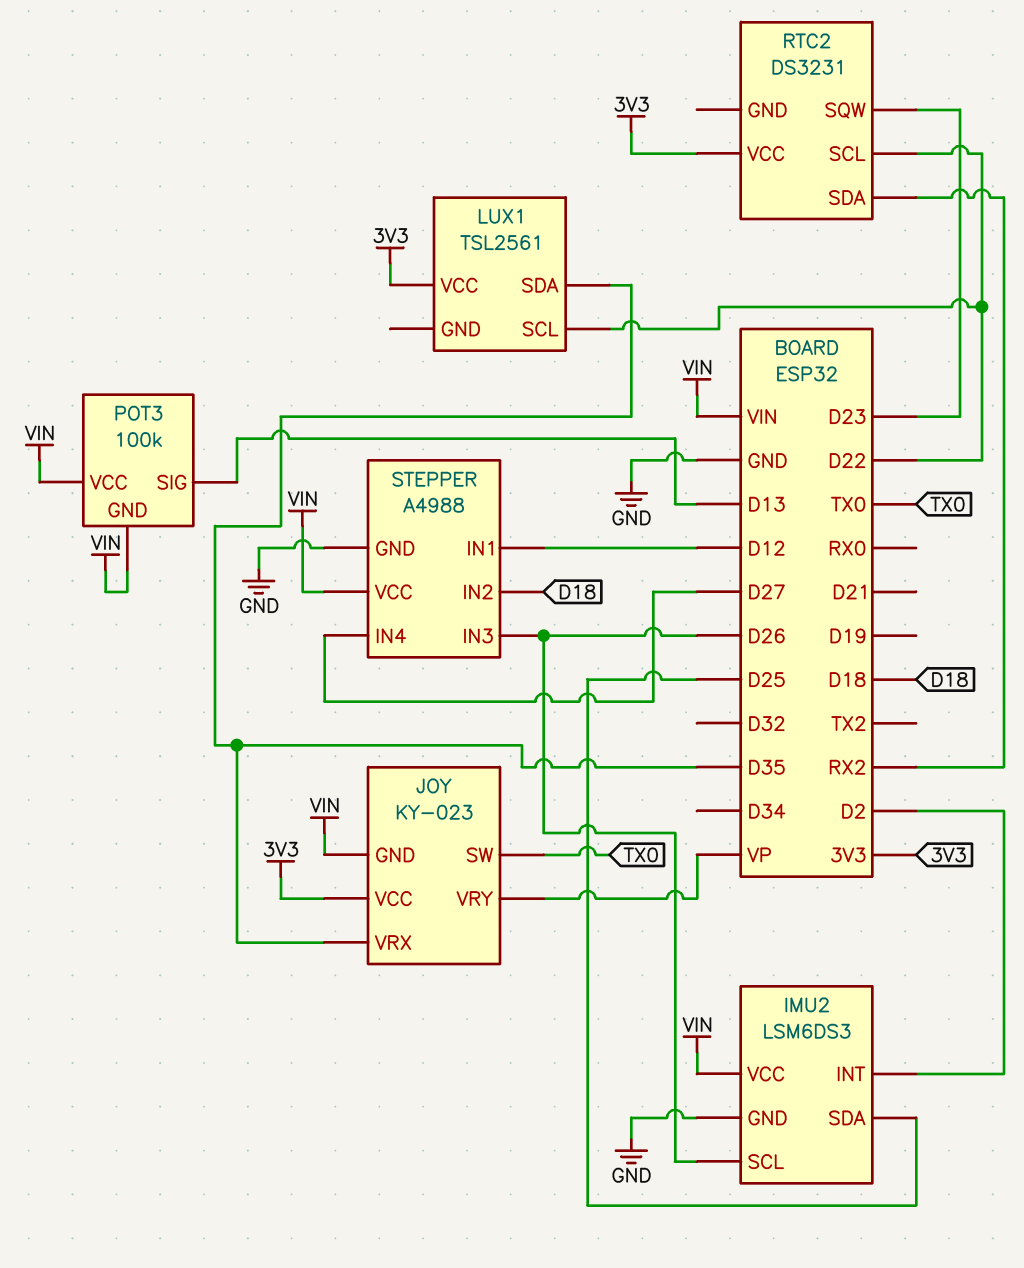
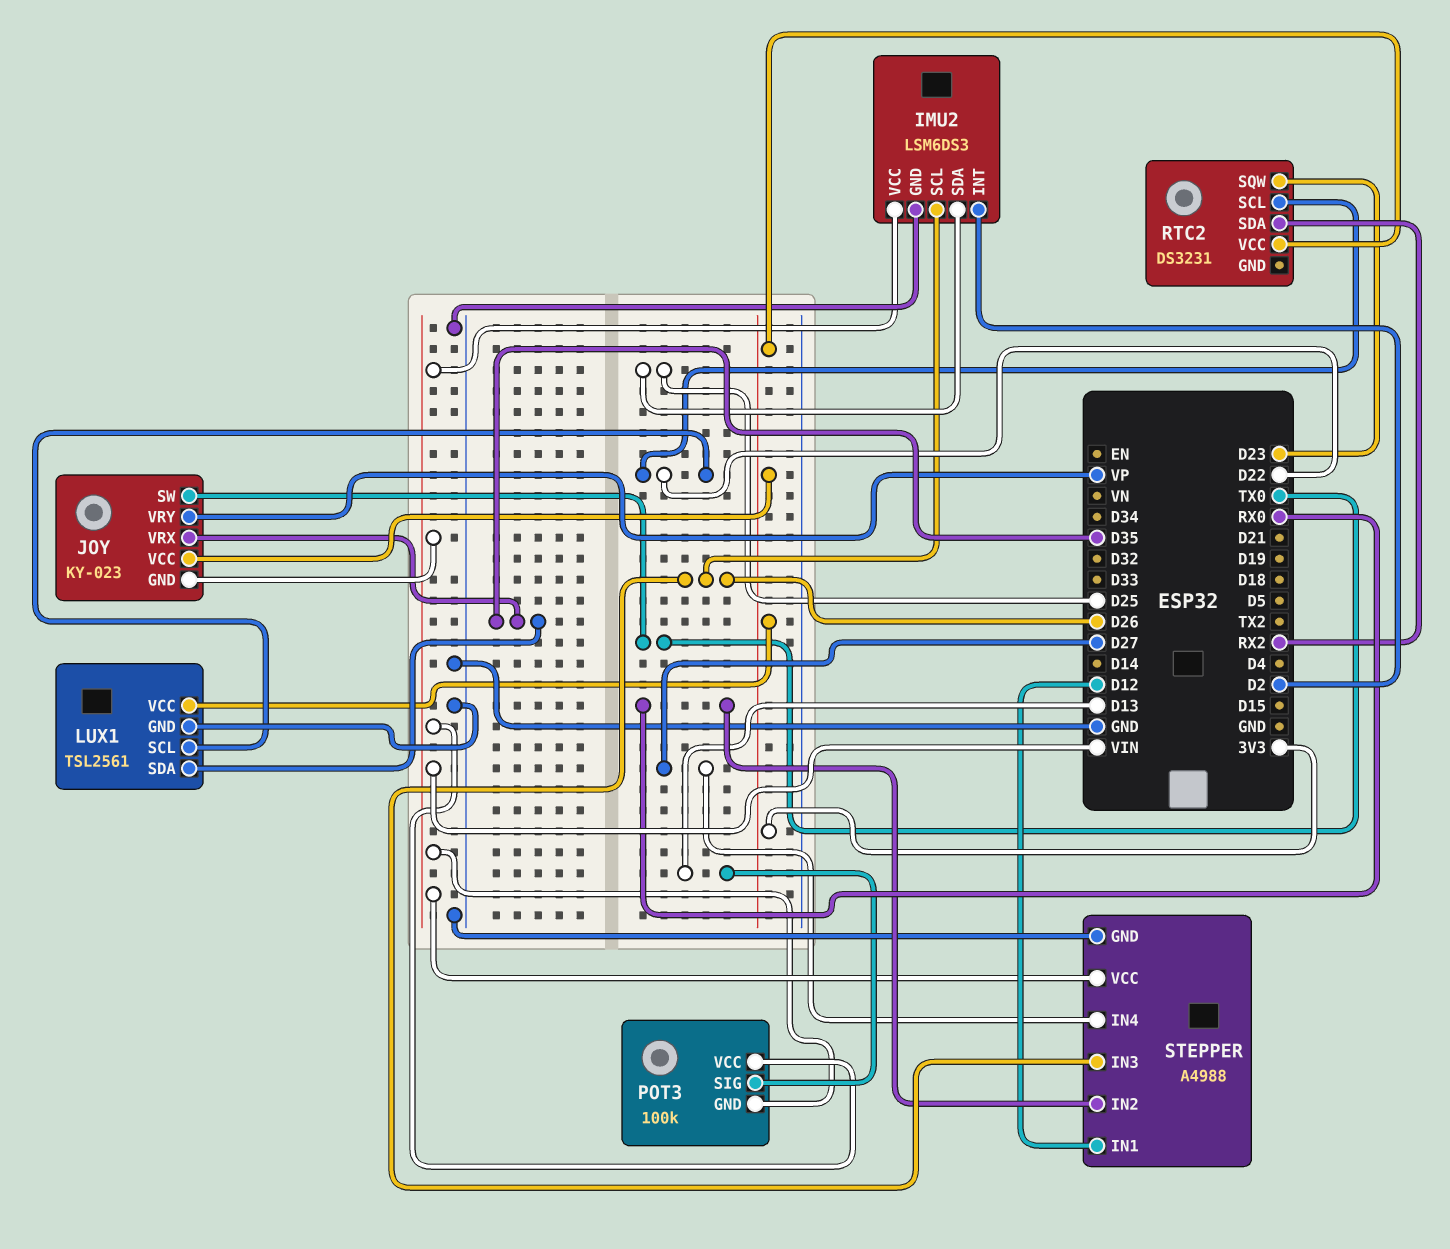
LUX1 pin GND: none -> GND
STEPPER pin IN2: D18 -> RX0

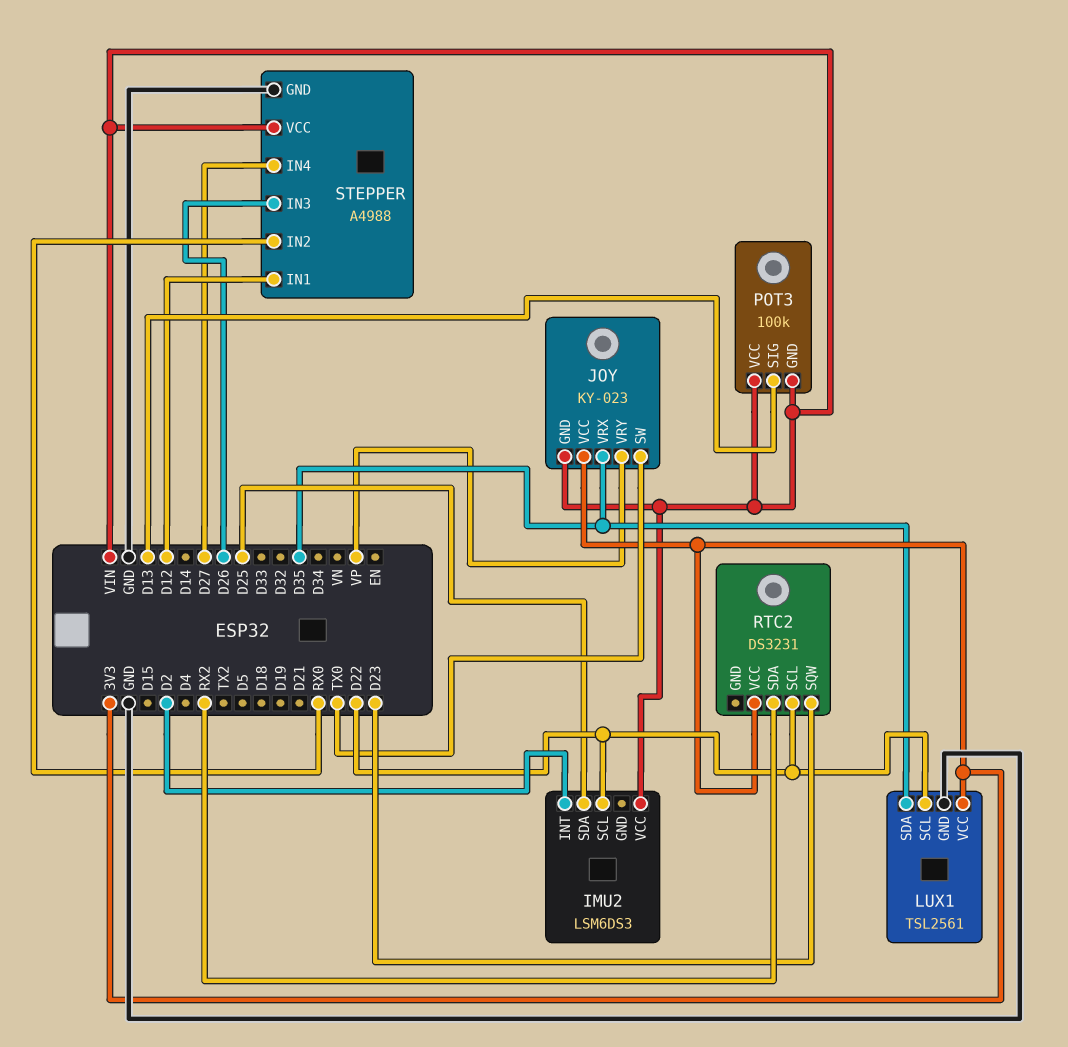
IMU2 pin GND: GND -> none
IMU2 pin SCL: D26 -> D22

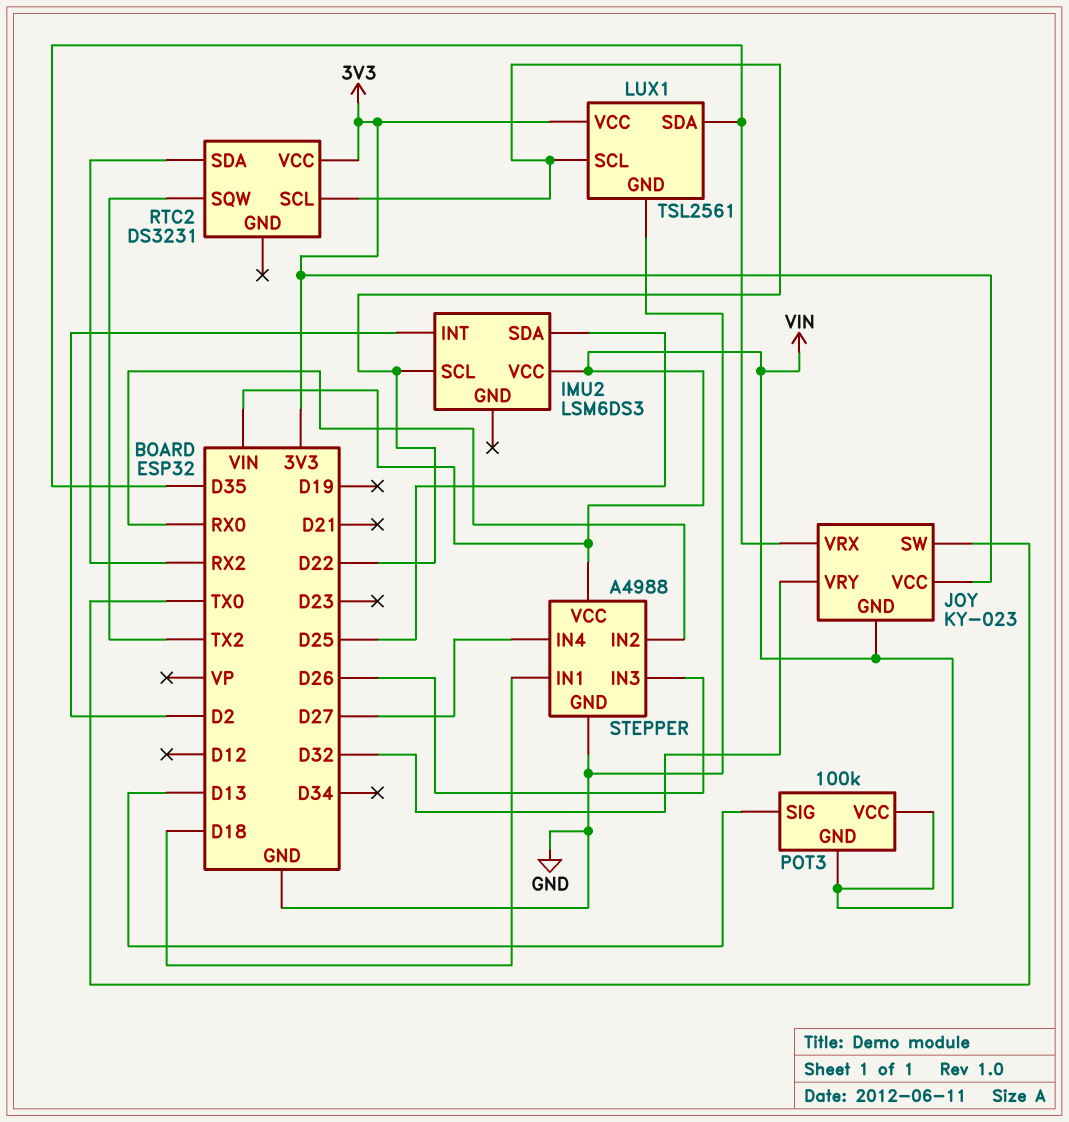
JOY pin VRY: VP -> D32
RTC2 pin SQW: D23 -> TX2
STEPPER pin IN1: D12 -> D18

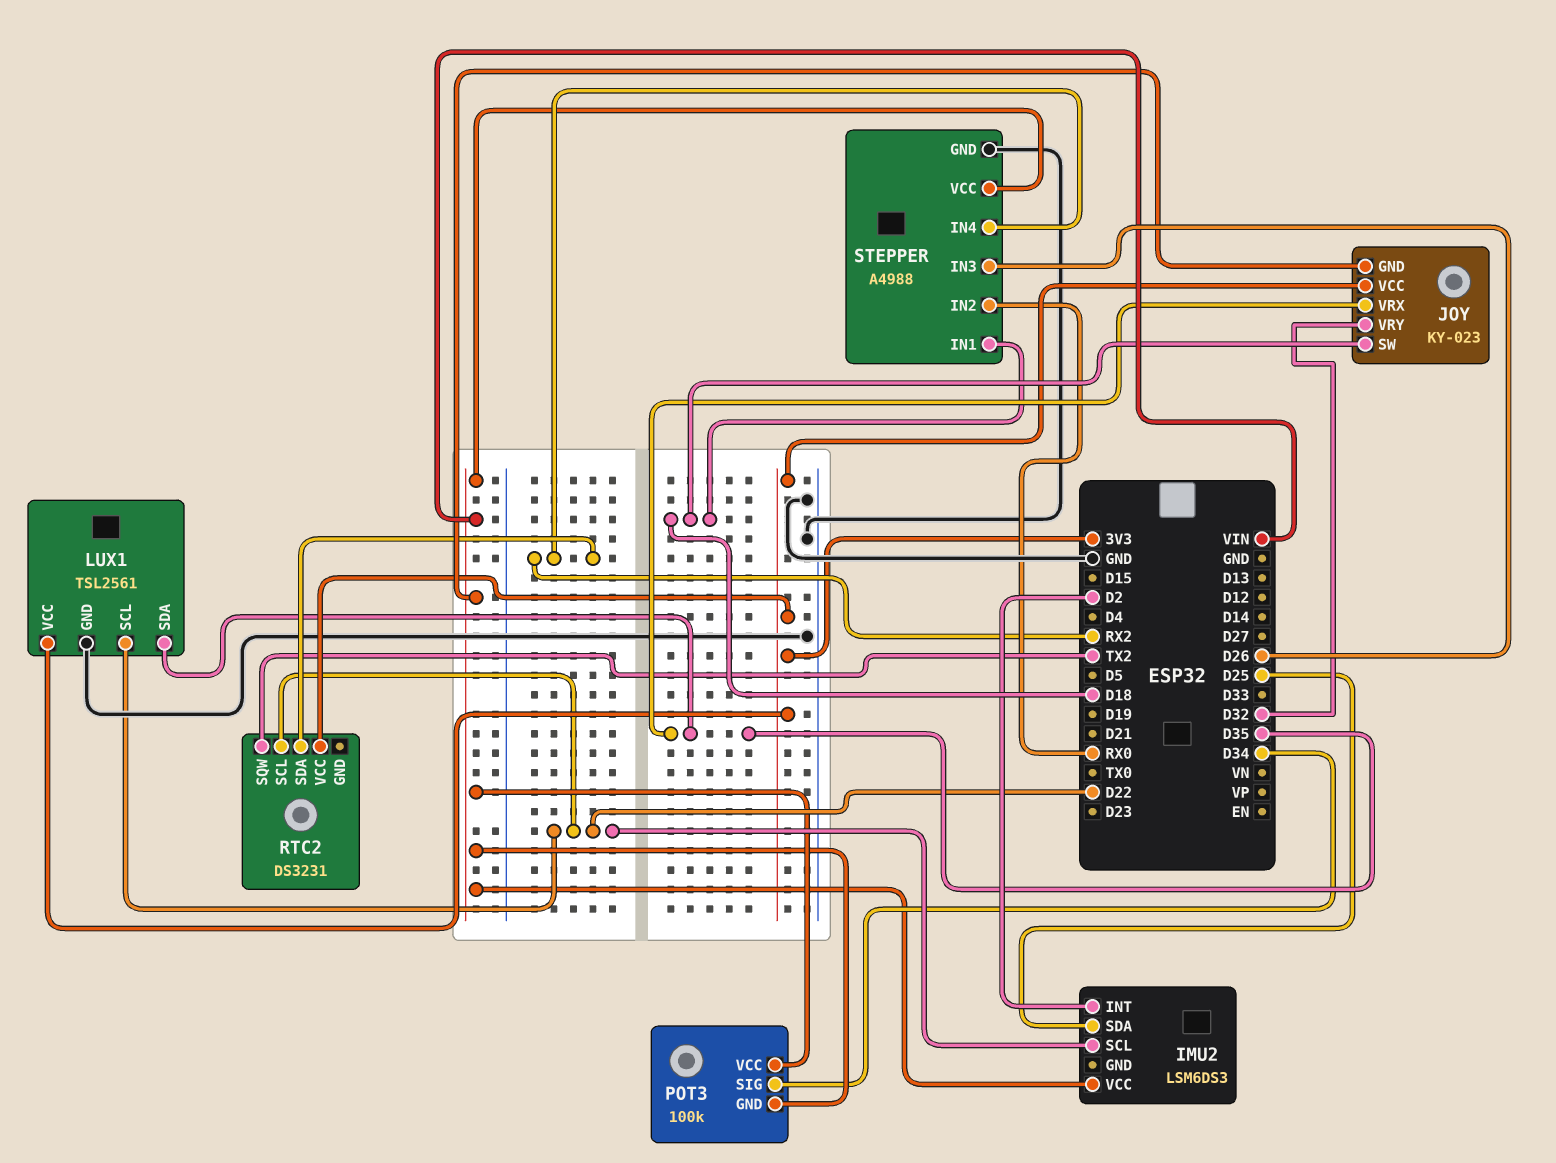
JOY pin SW: TX0 -> D18
POT3 pin SIG: D13 -> D34
STEPPER pin IN4: D27 -> RX2

